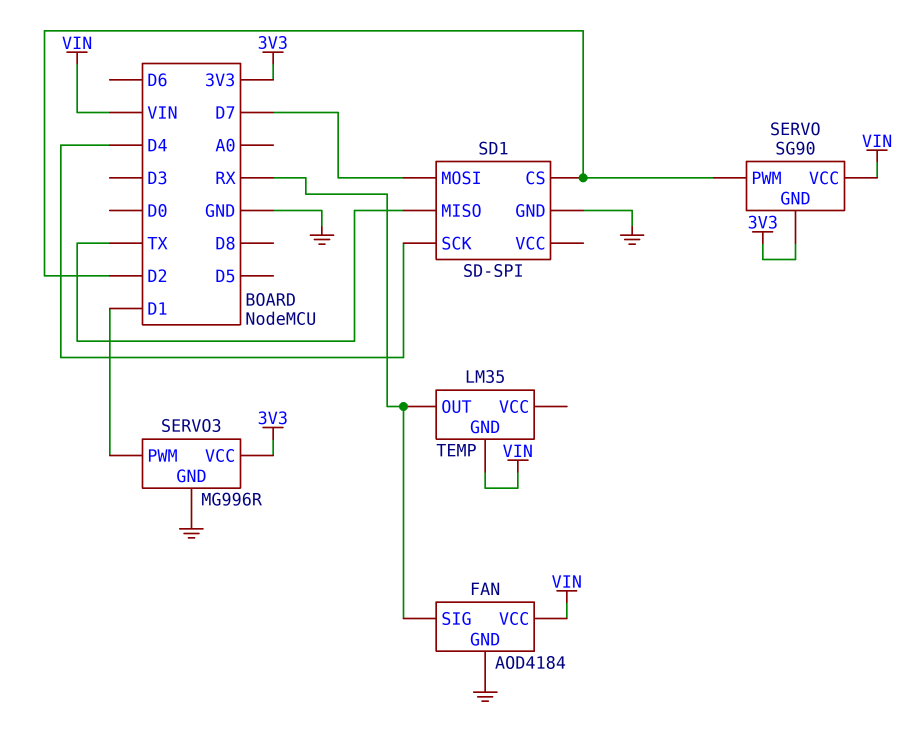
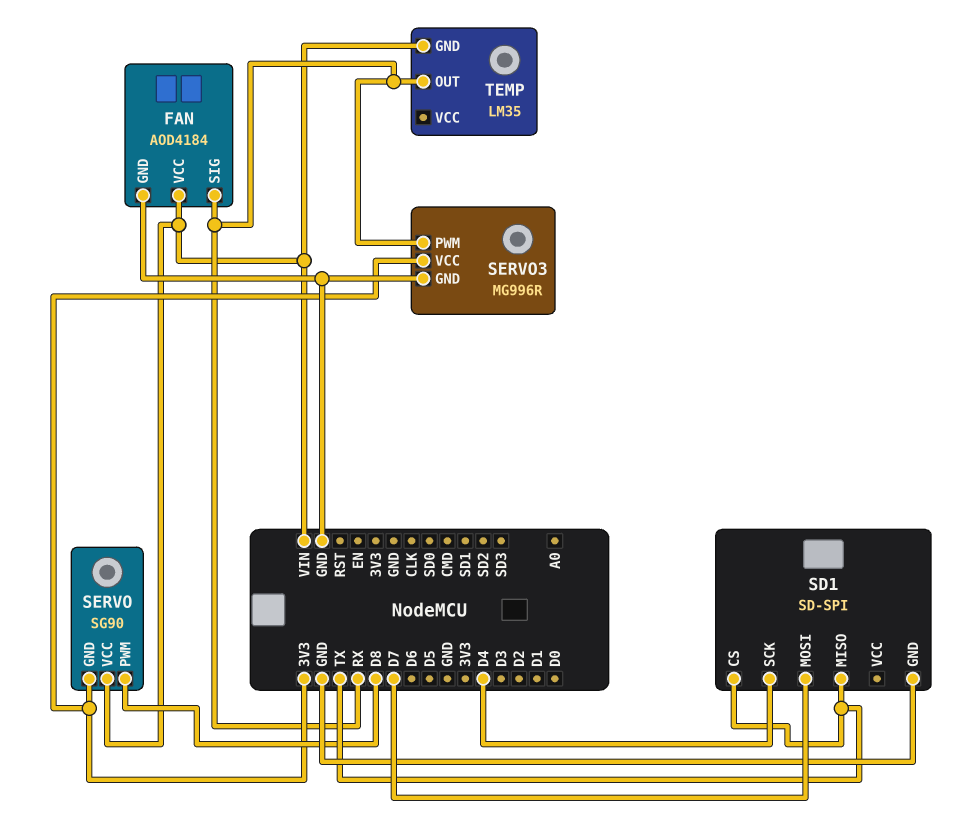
SD1 pin CS: D2 -> TX
SERVO pin PWM: D2 -> D8
SERVO3 pin PWM: D1 -> RX

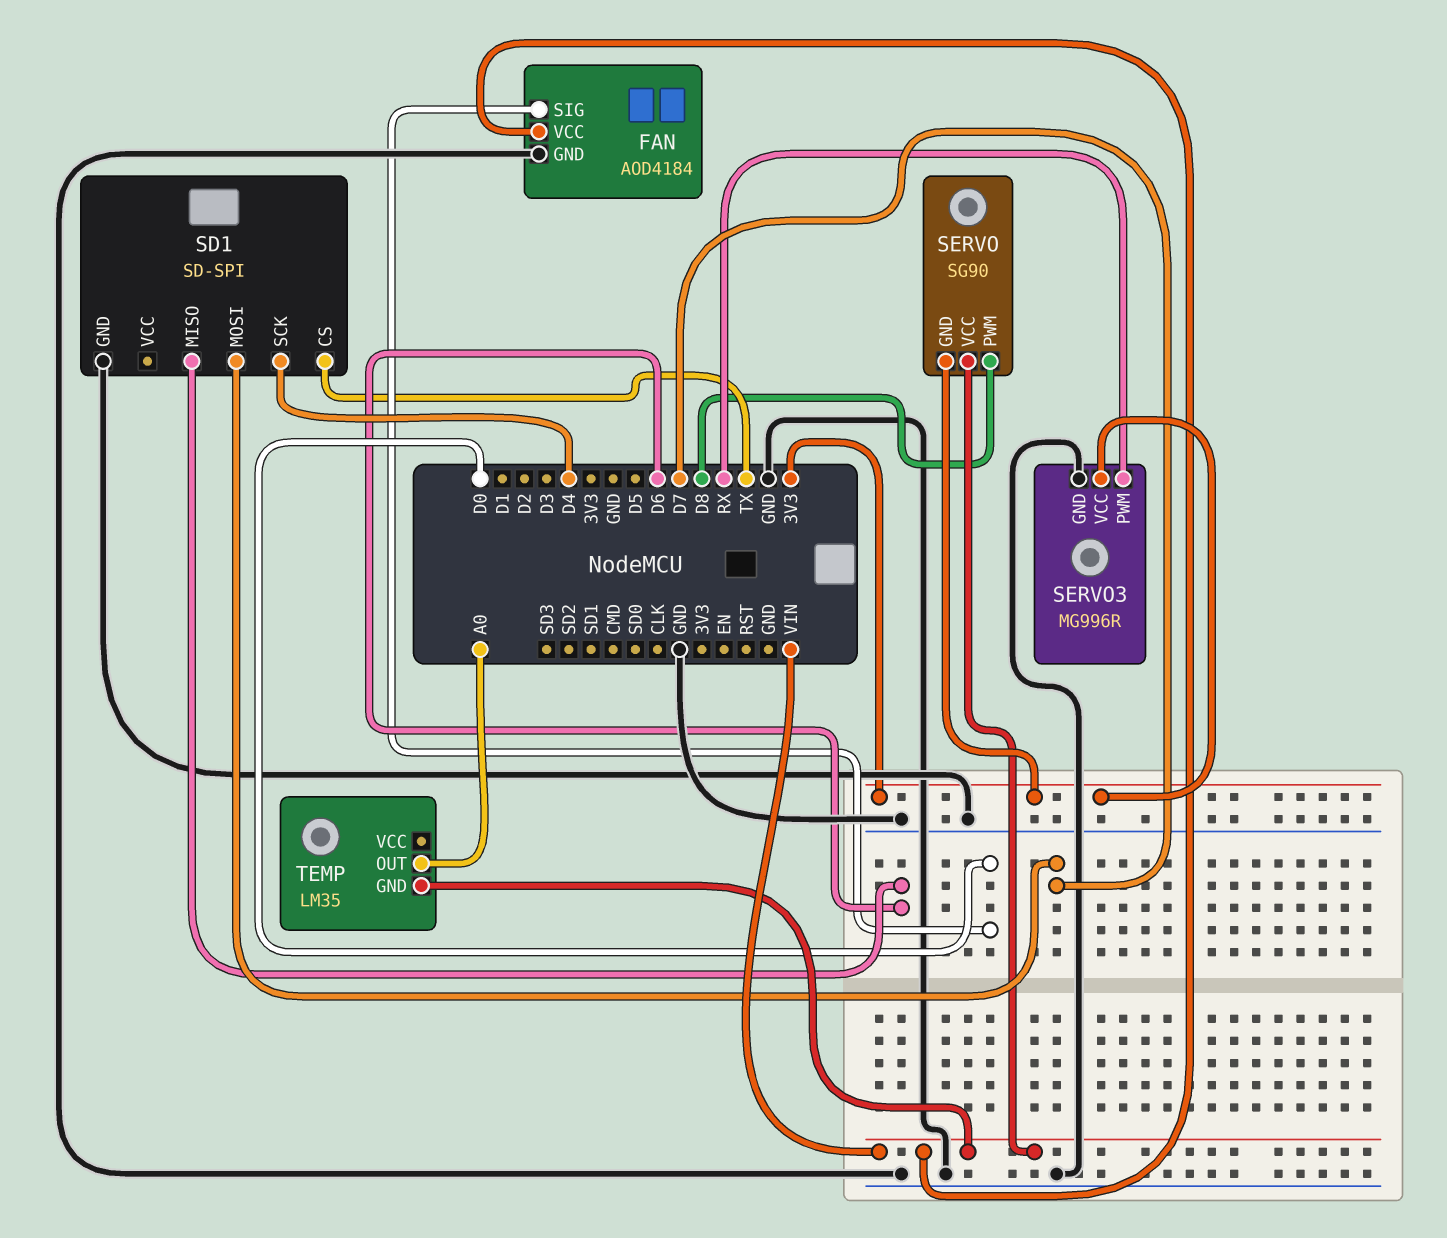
FAN pin SIG: RX -> D0
SD1 pin MISO: TX -> D6
TEMP pin OUT: RX -> A0

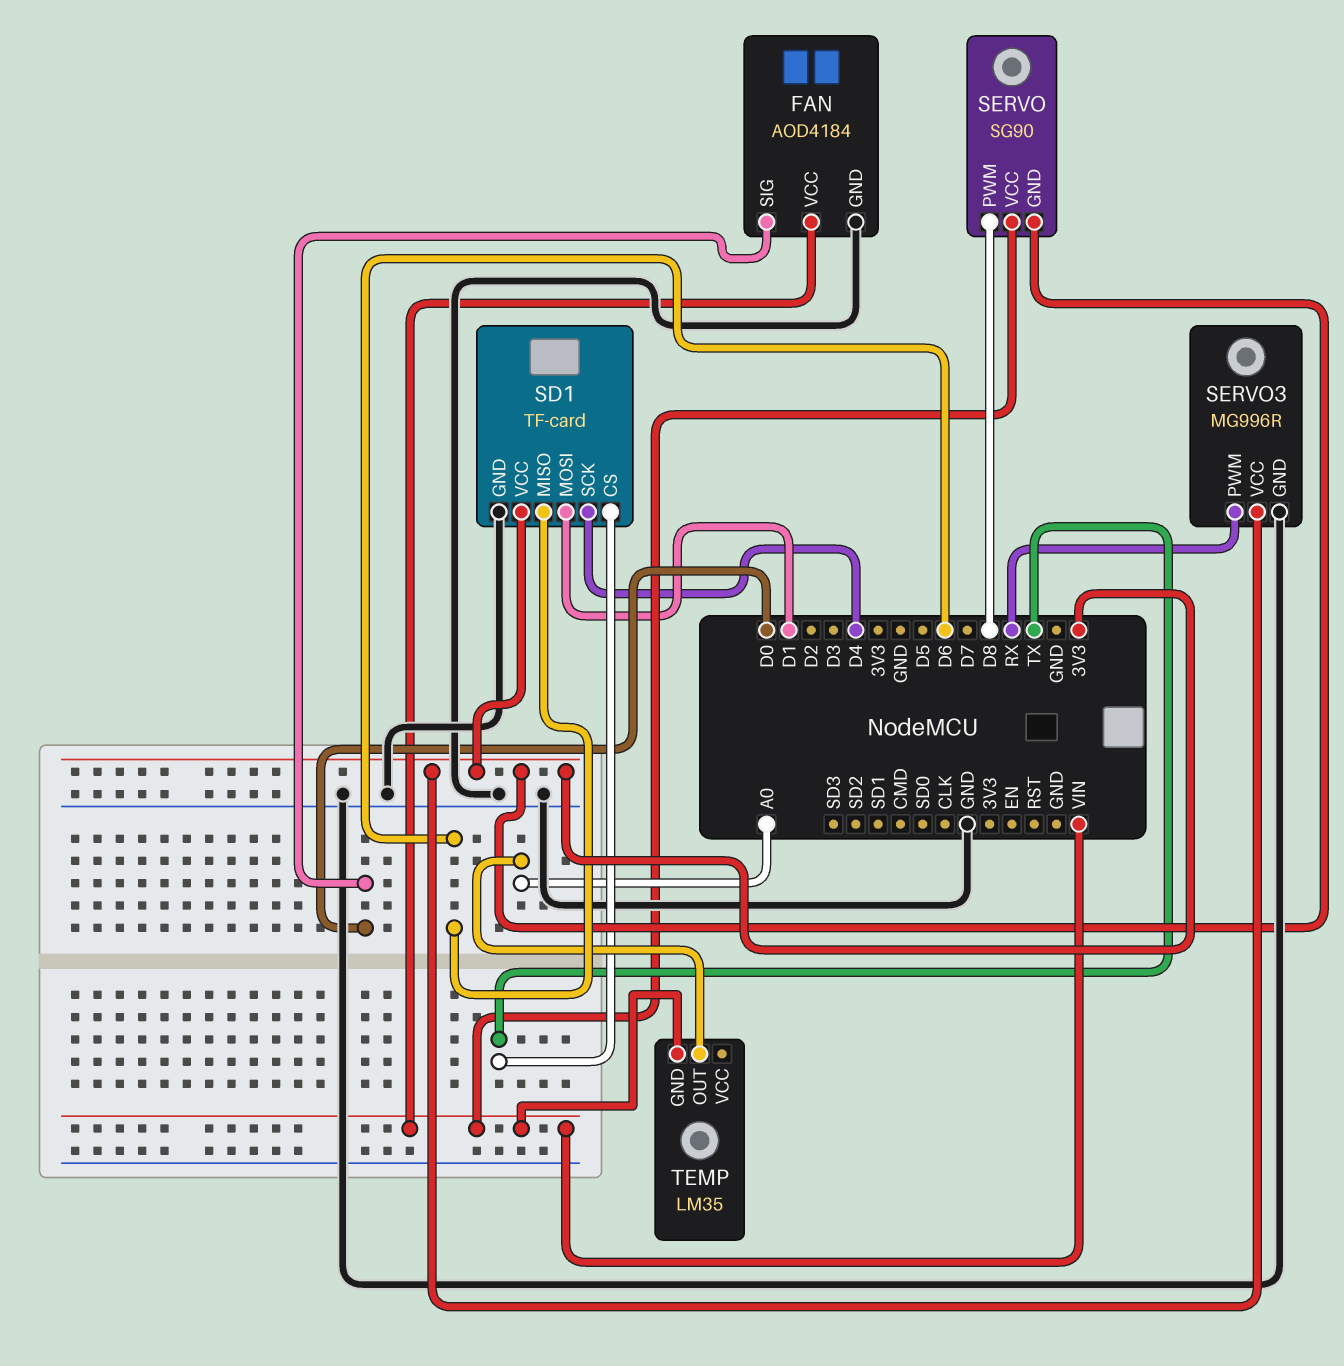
SD1: SD-SPI -> TF-card
SD1 pin MOSI: D7 -> D1
SD1 pin VCC: none -> 3V3

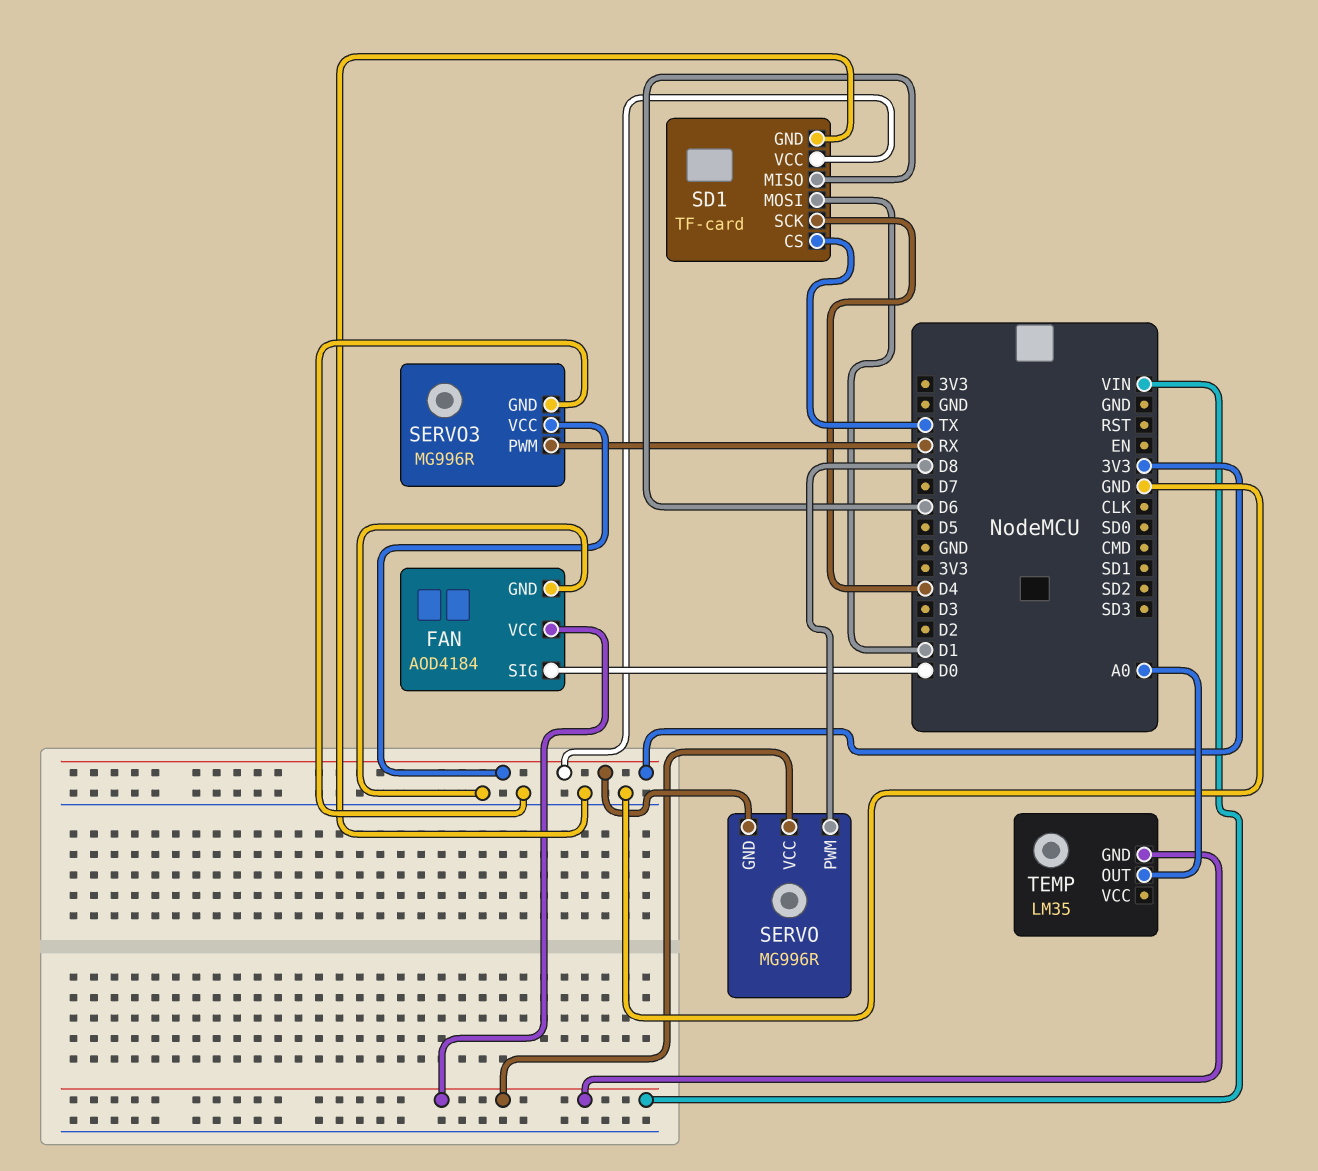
SERVO: SG90 -> MG996R

